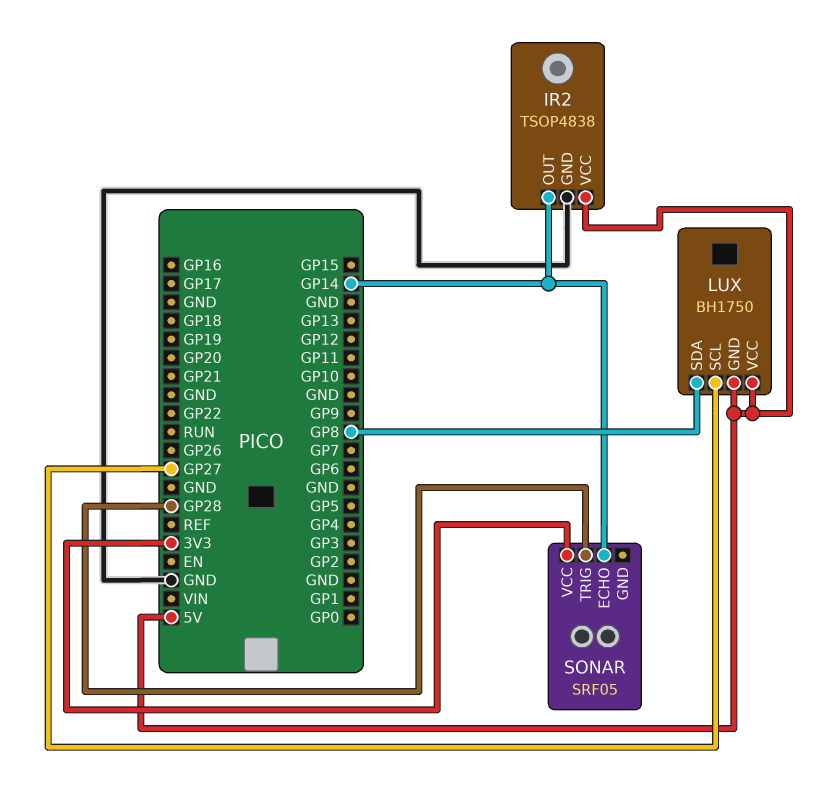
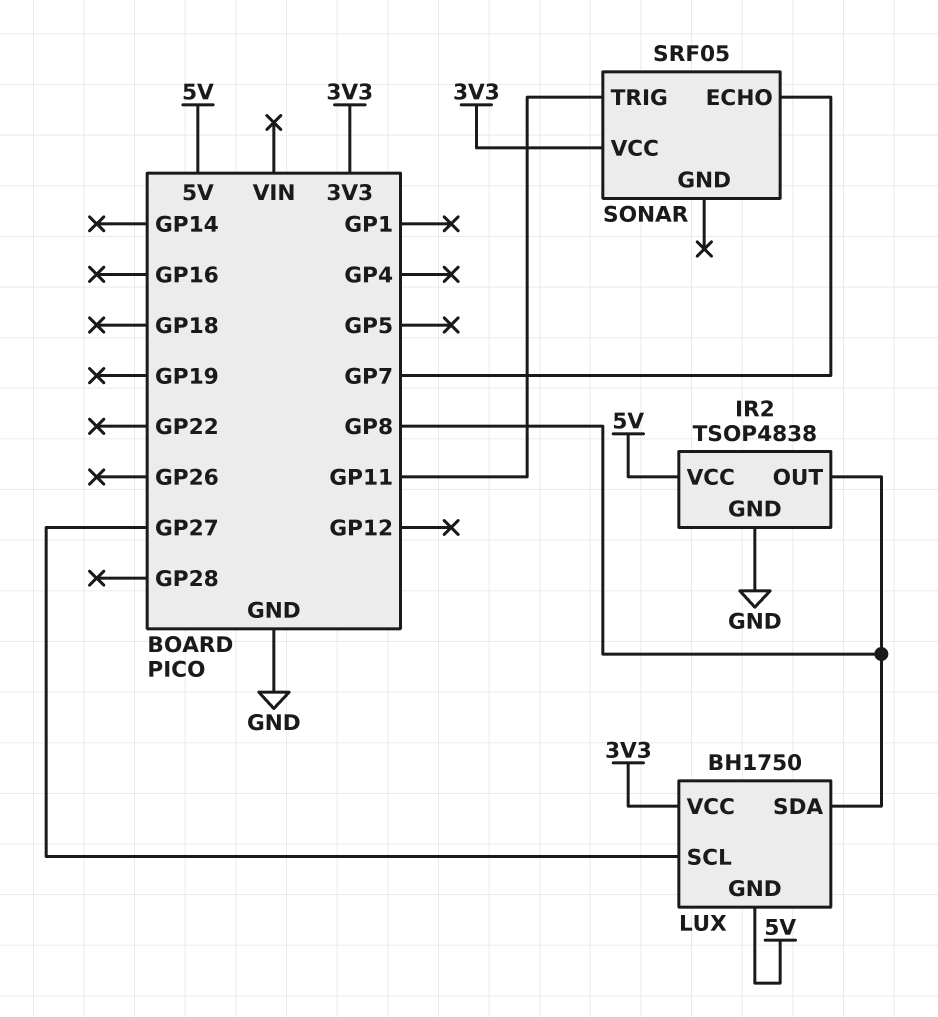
IR2 pin OUT: GP14 -> GP8
LUX pin VCC: 5V -> 3V3
SONAR pin ECHO: GP14 -> GP7
SONAR pin TRIG: GP28 -> GP11

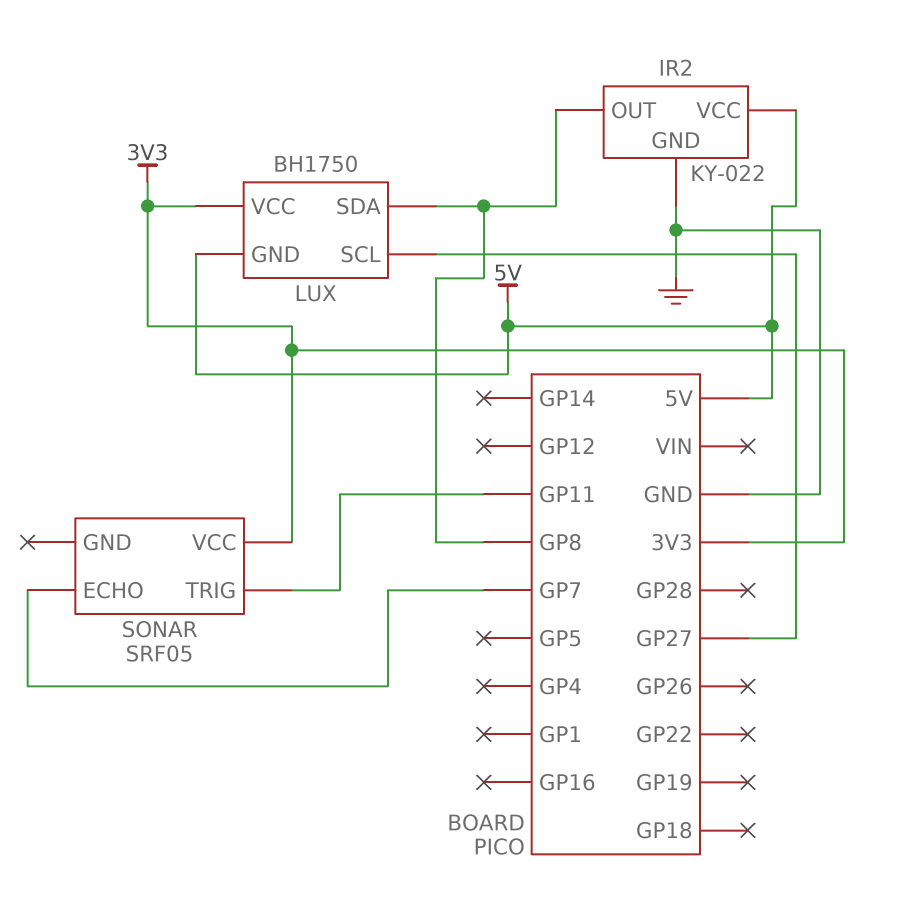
IR2: TSOP4838 -> KY-022

